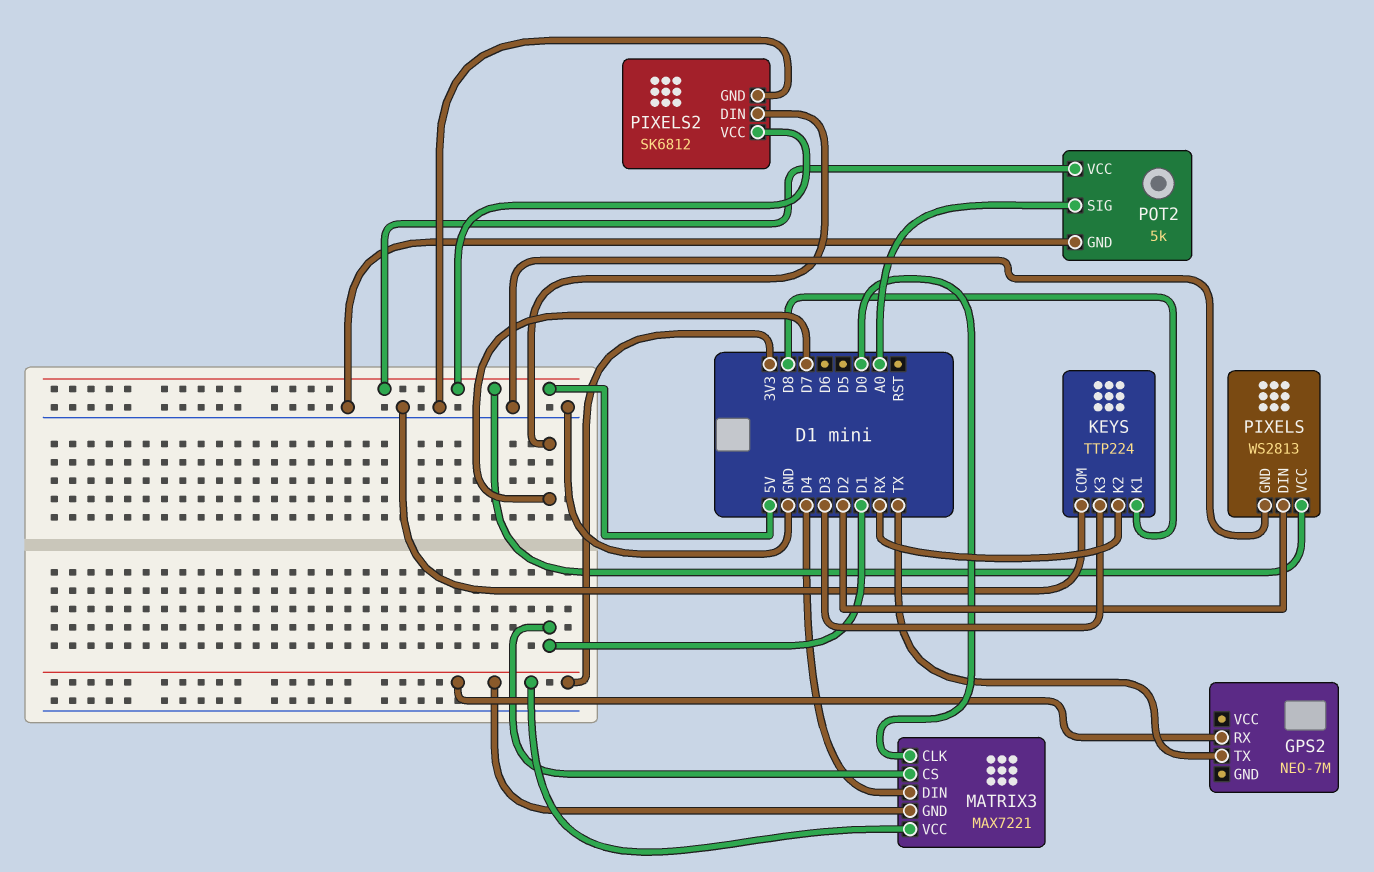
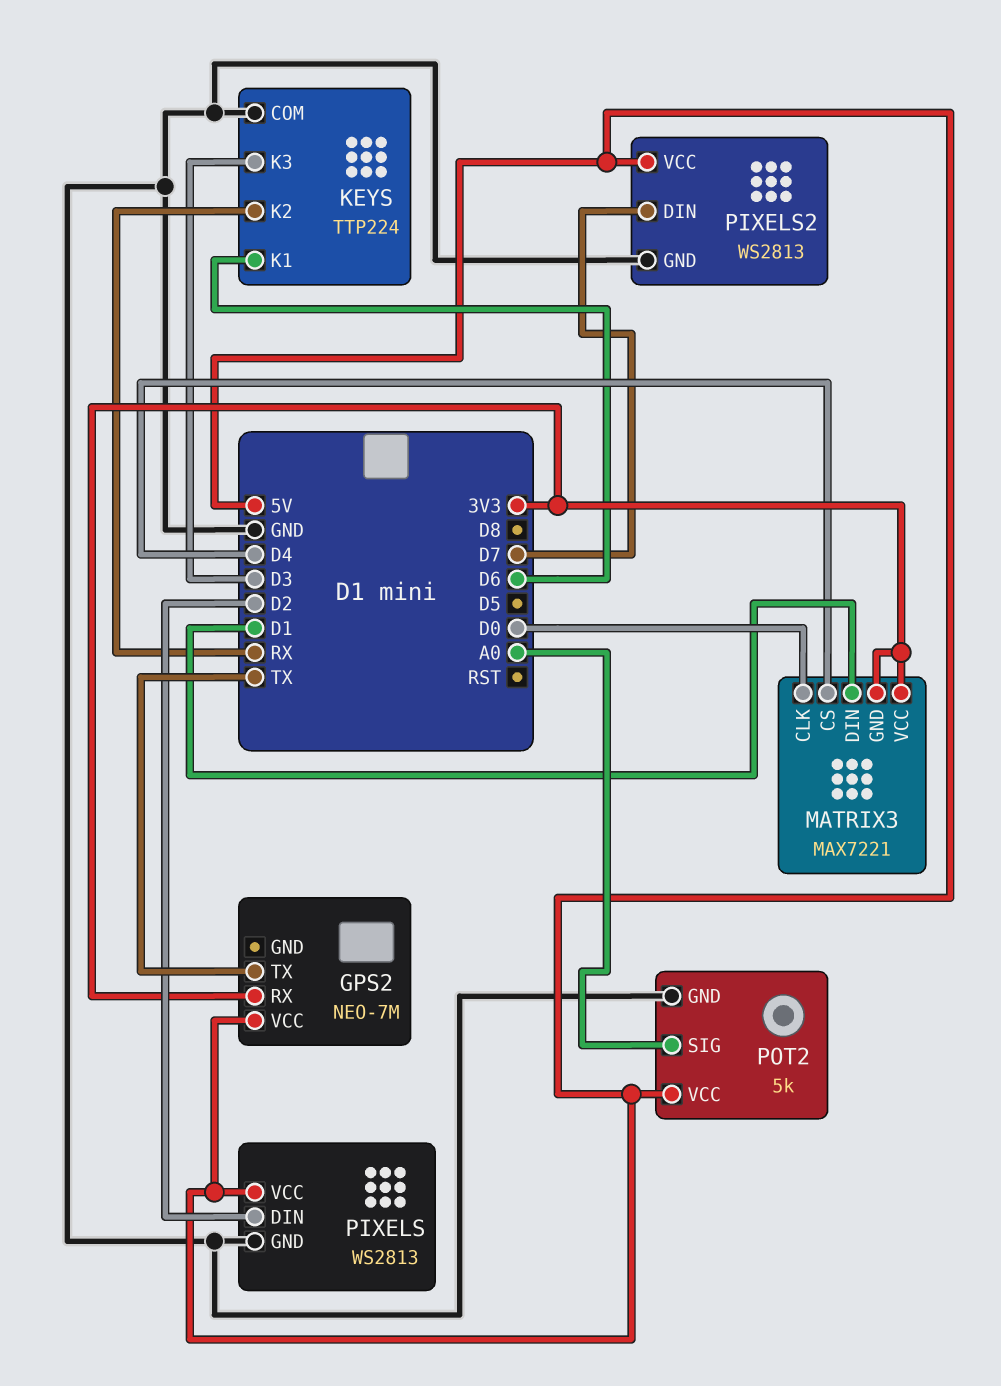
GPS2 pin VCC: none -> 5V
KEYS pin K1: D8 -> D6
MATRIX3 pin CS: D1 -> D4
MATRIX3 pin DIN: D4 -> D1
PIXELS2: SK6812 -> WS2813

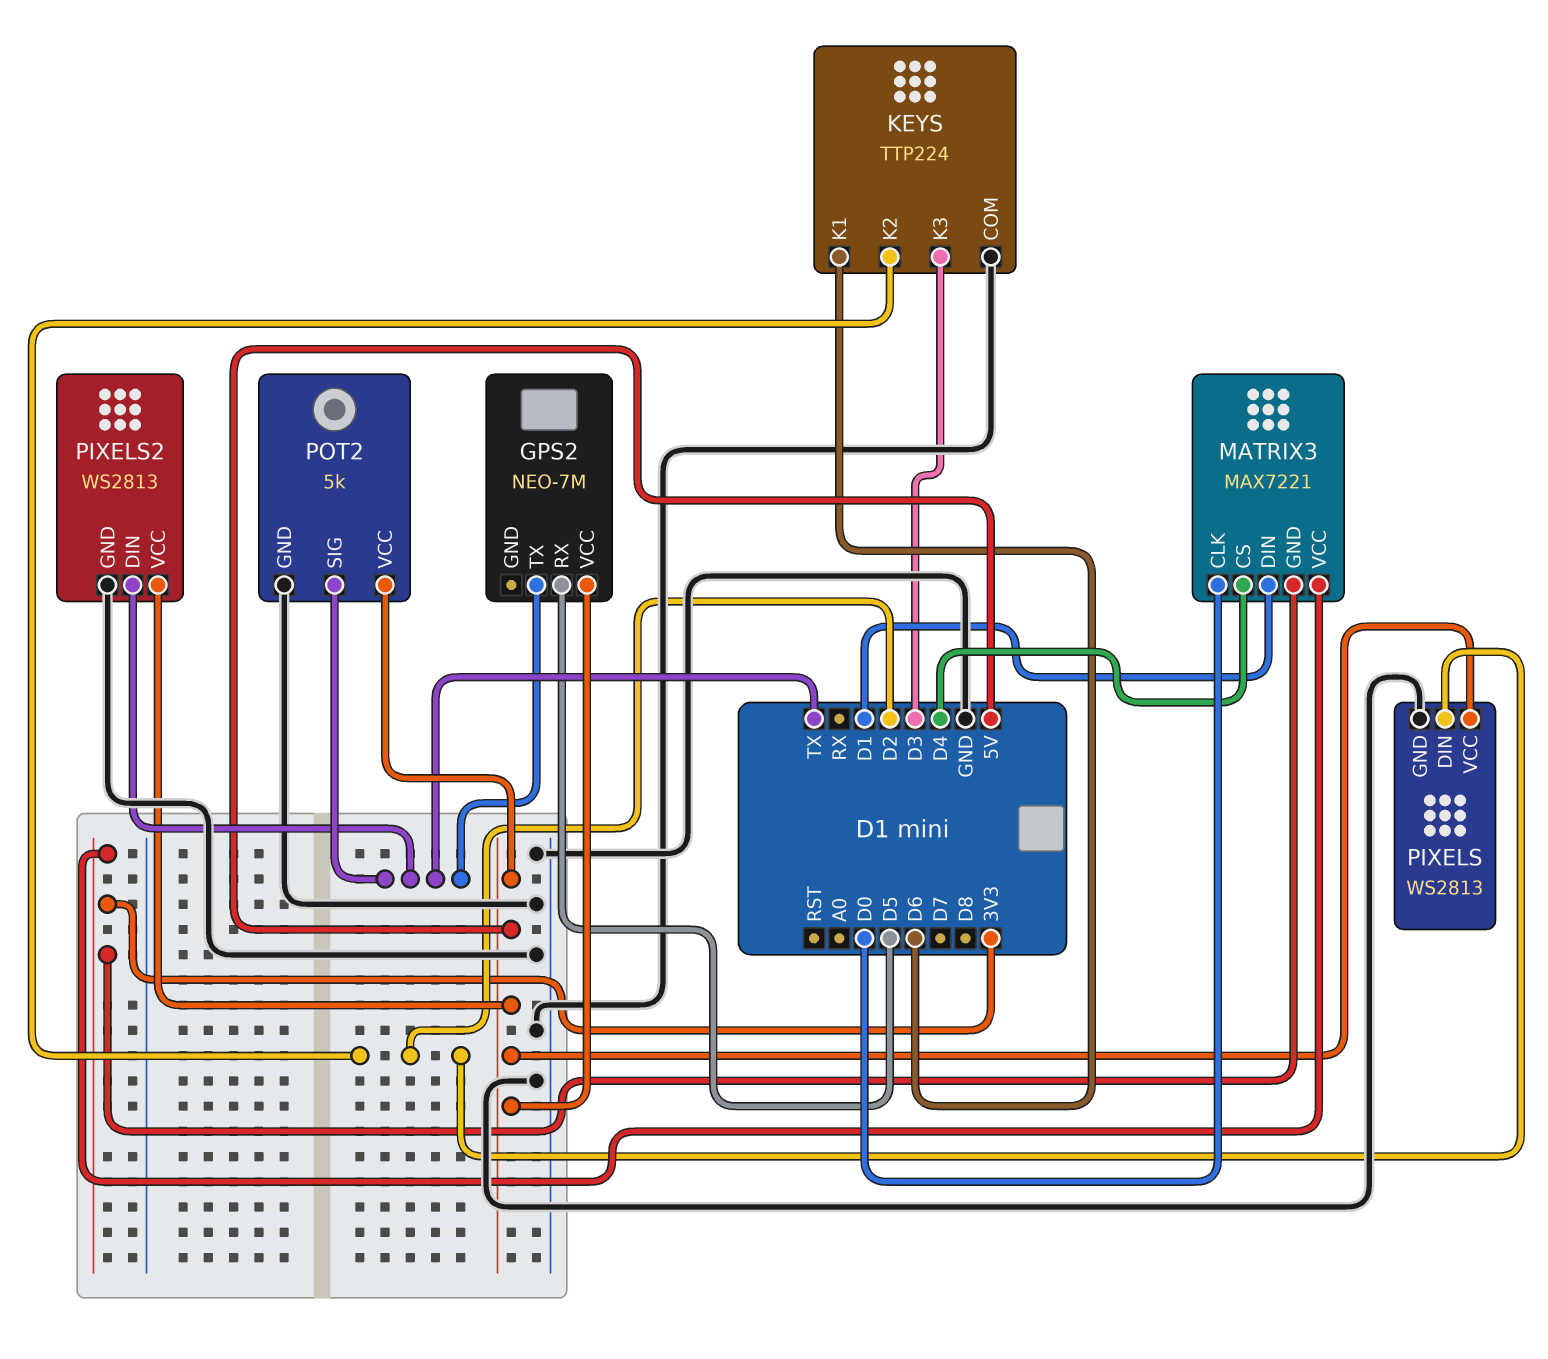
GPS2 pin RX: 3V3 -> D5
KEYS pin K2: RX -> D2
PIXELS2 pin DIN: D7 -> TX
POT2 pin SIG: A0 -> TX

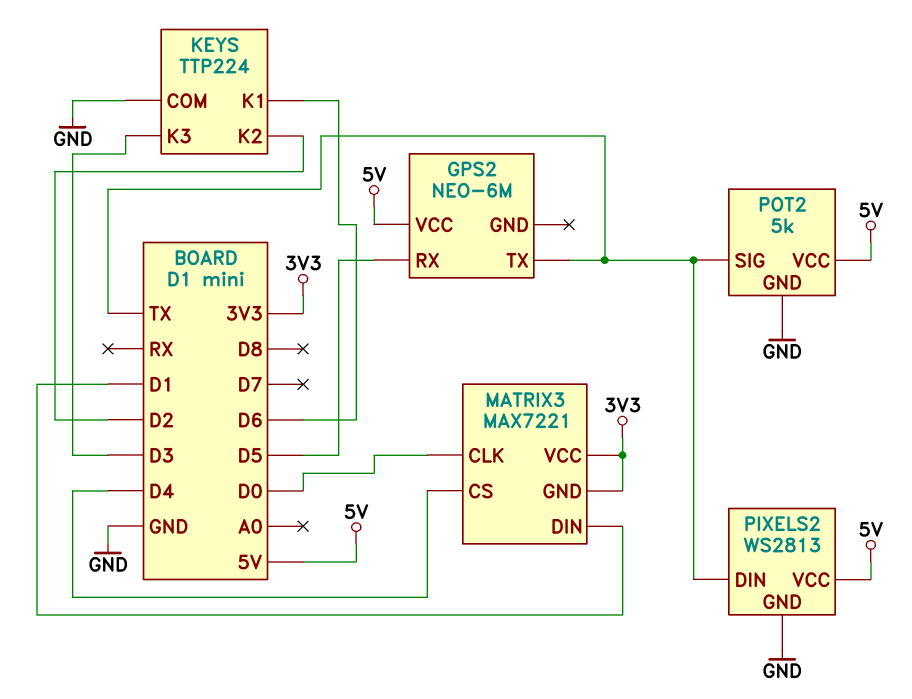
GPS2: NEO-7M -> NEO-6M
PIXELS: WS2813 -> none
PIXELS pin DIN: D2 -> none
PIXELS pin GND: GND -> none
PIXELS pin VCC: 5V -> none

